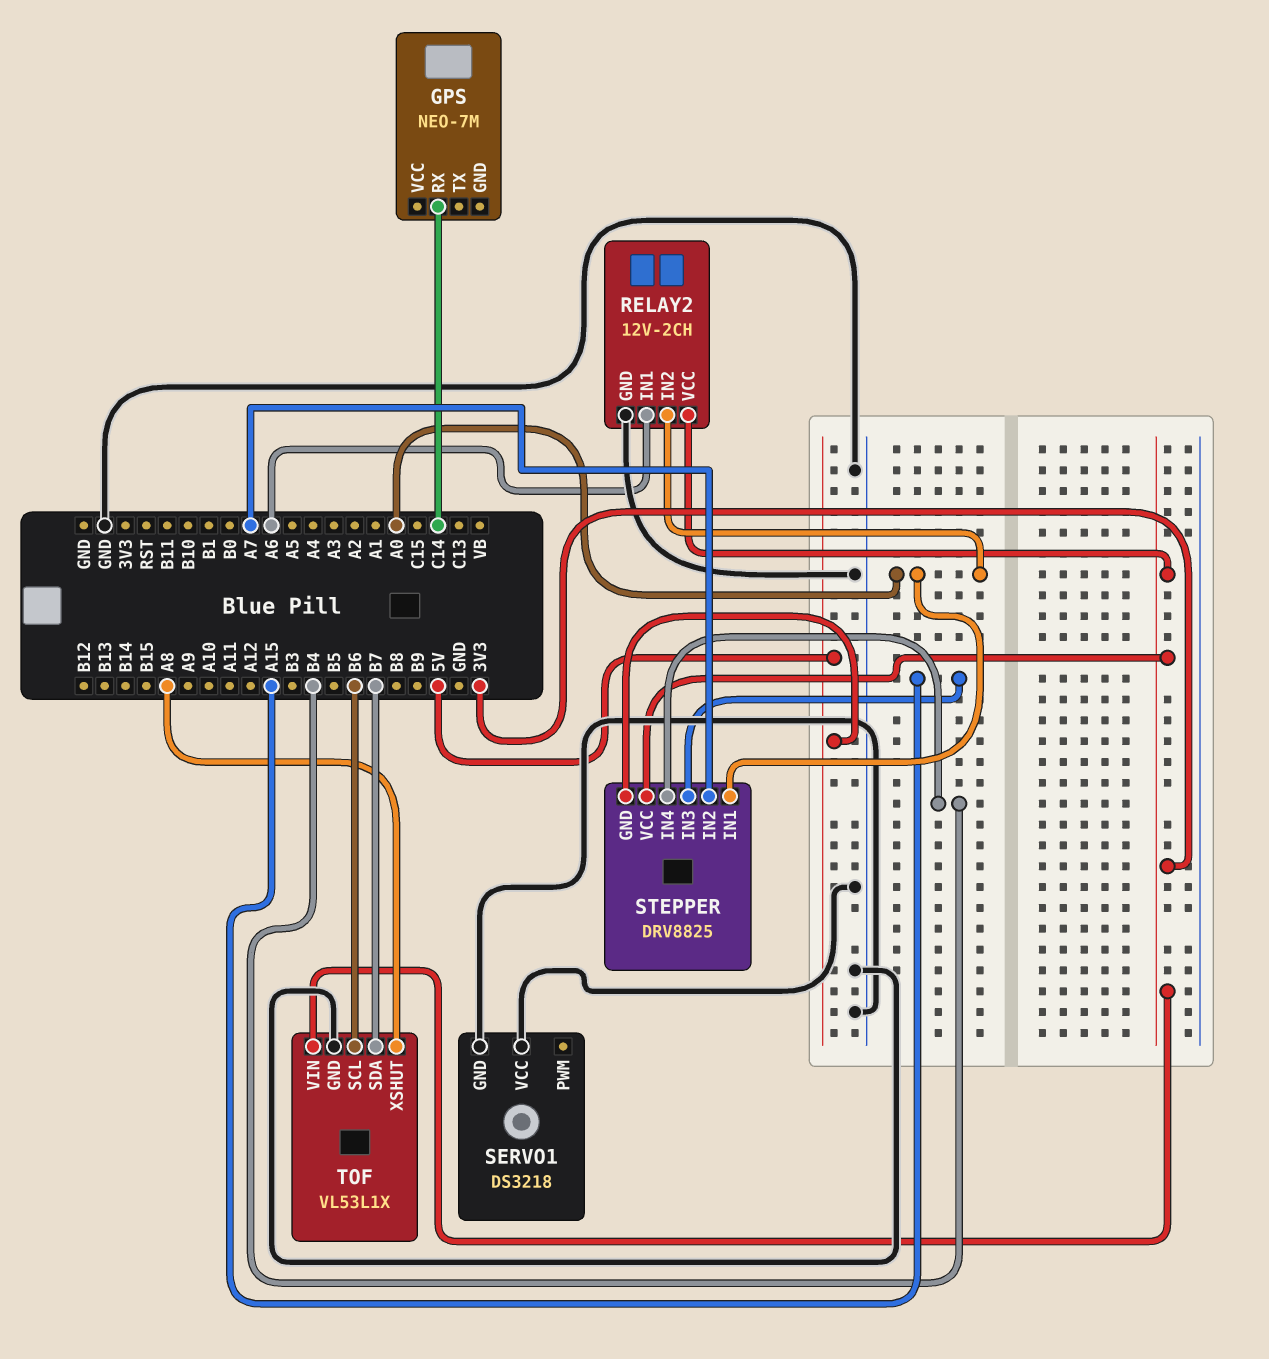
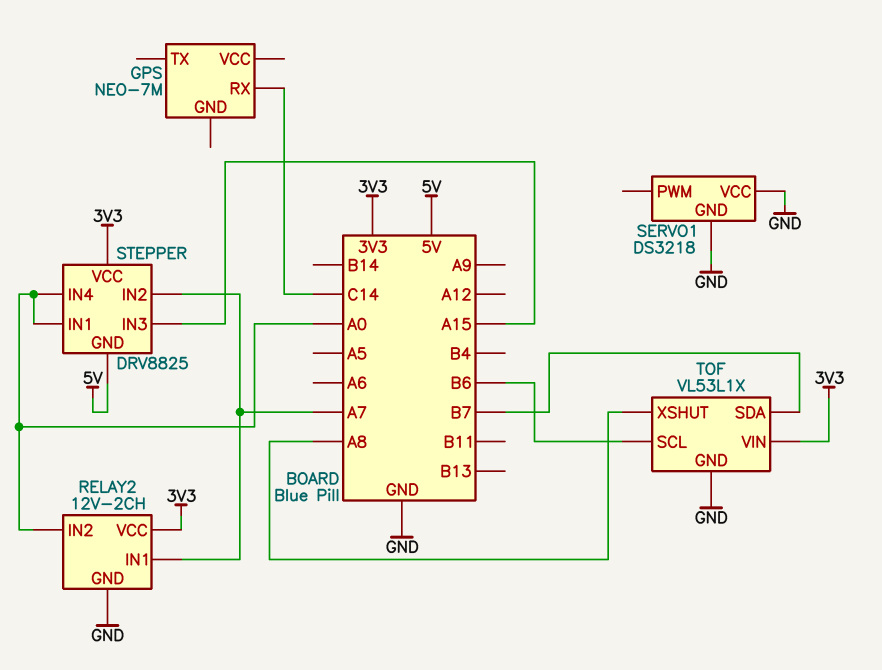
RELAY2 pin IN1: A6 -> A7
STEPPER pin IN4: B4 -> A0

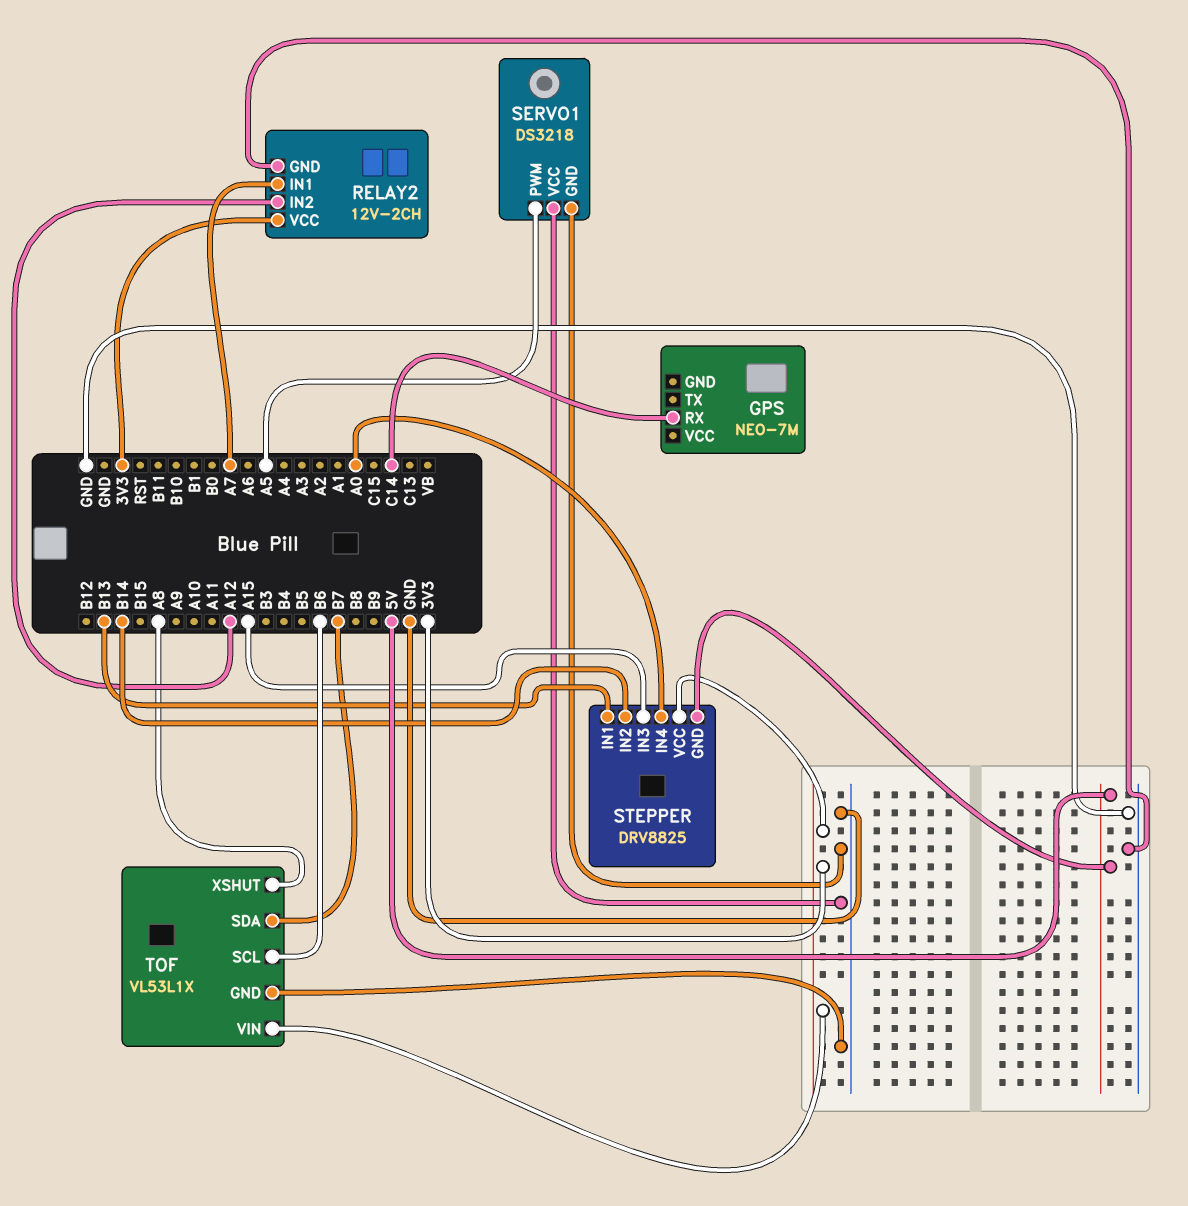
RELAY2 pin IN2: A0 -> A12
SERVO1 pin PWM: none -> A5
STEPPER pin IN1: A0 -> B13
STEPPER pin IN2: A7 -> B14

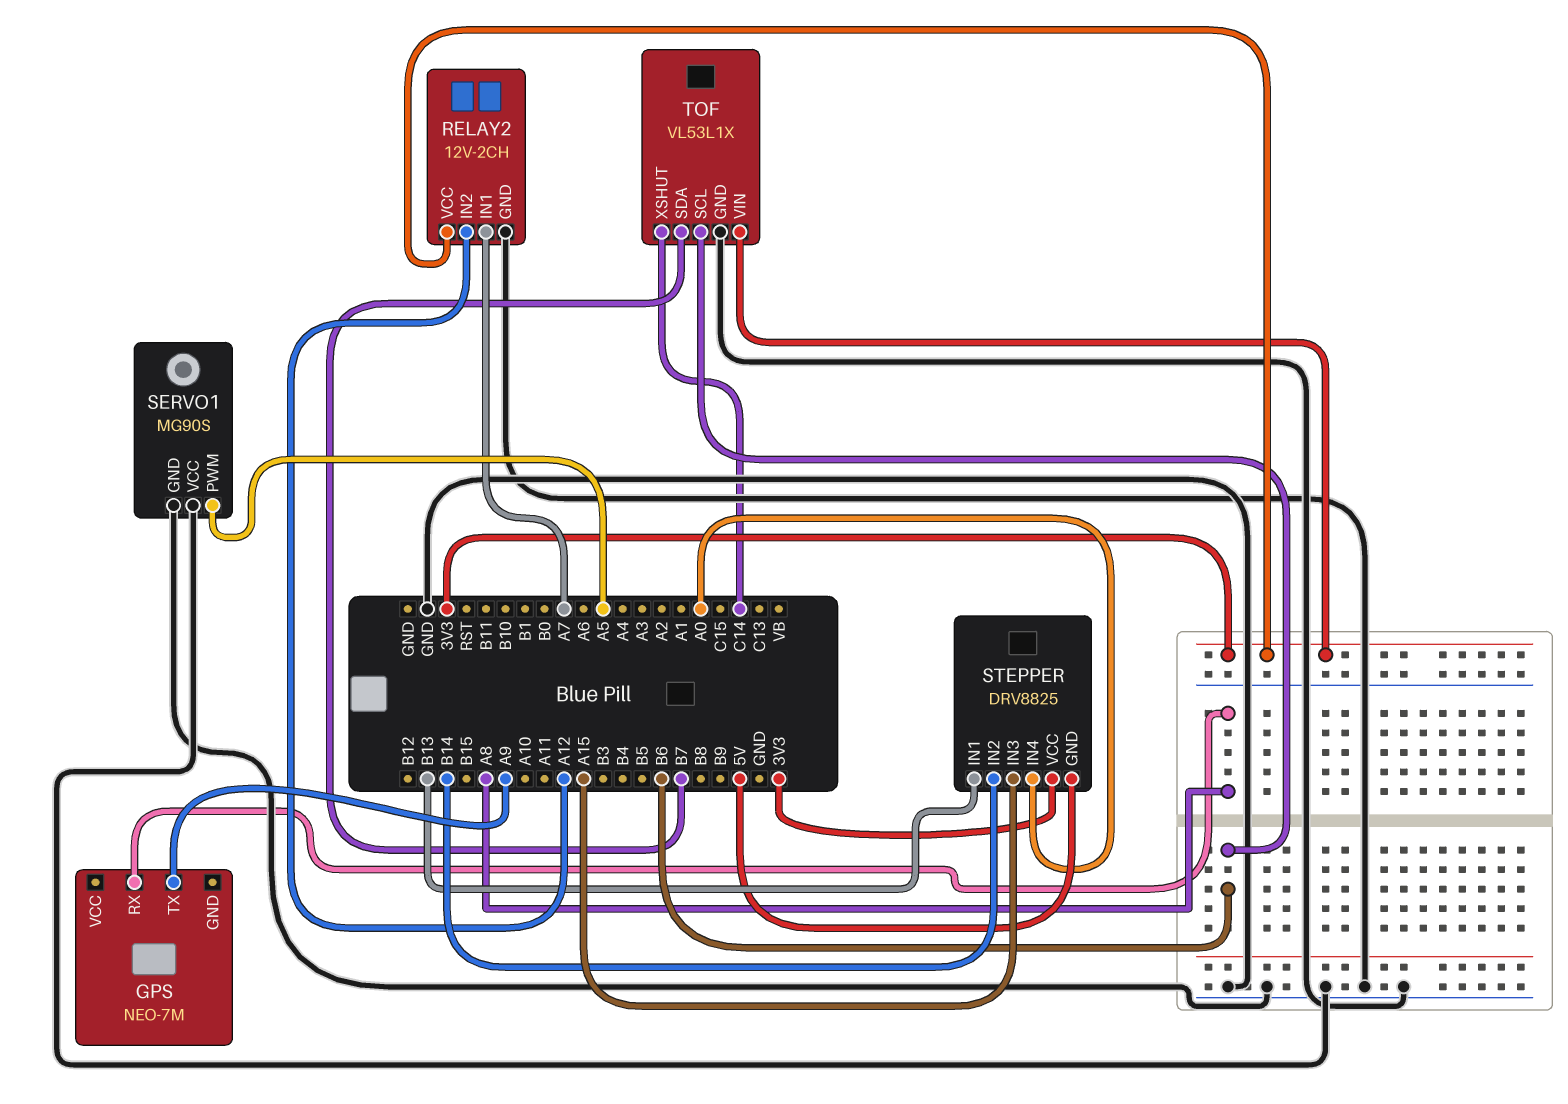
GPS pin RX: C14 -> A8
GPS pin TX: none -> A9
SERVO1: DS3218 -> MG90S
TOF pin XSHUT: A8 -> C14

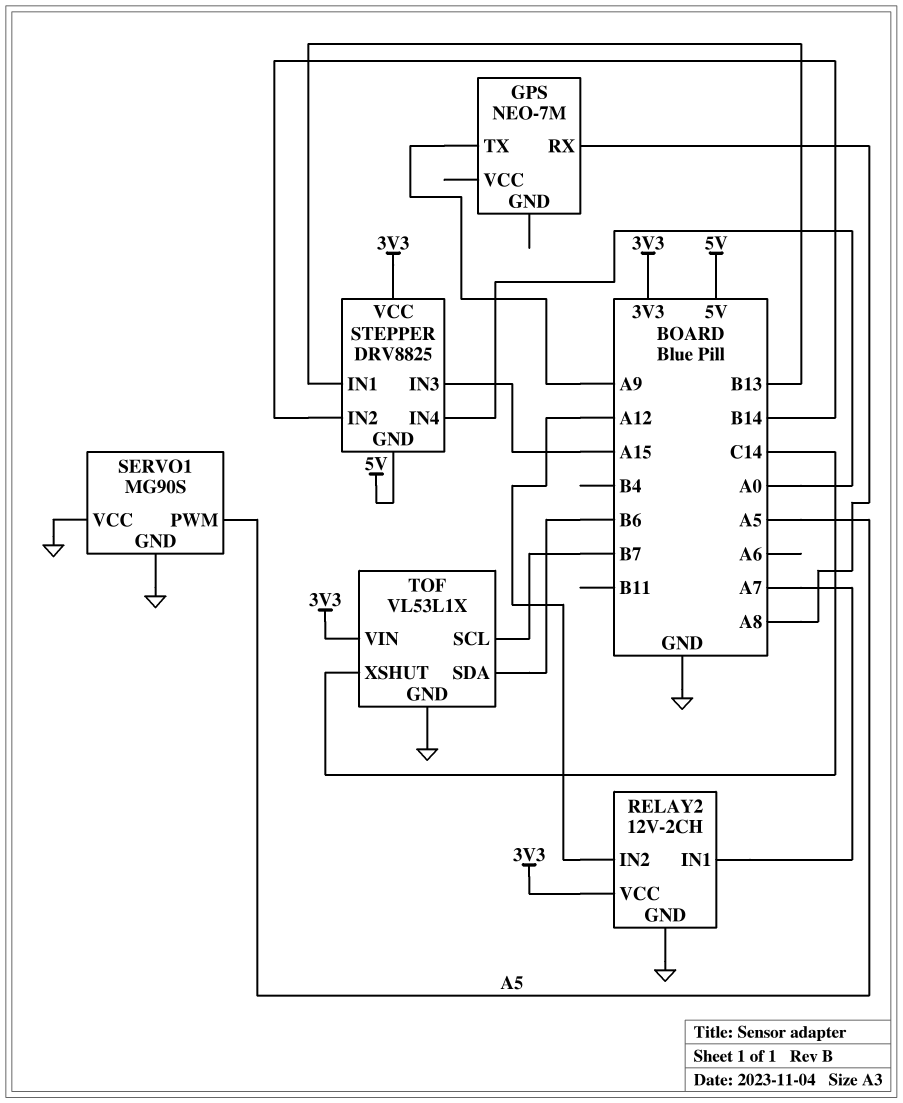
TOF pin SCL: B6 -> B7
TOF pin SDA: B7 -> B6

